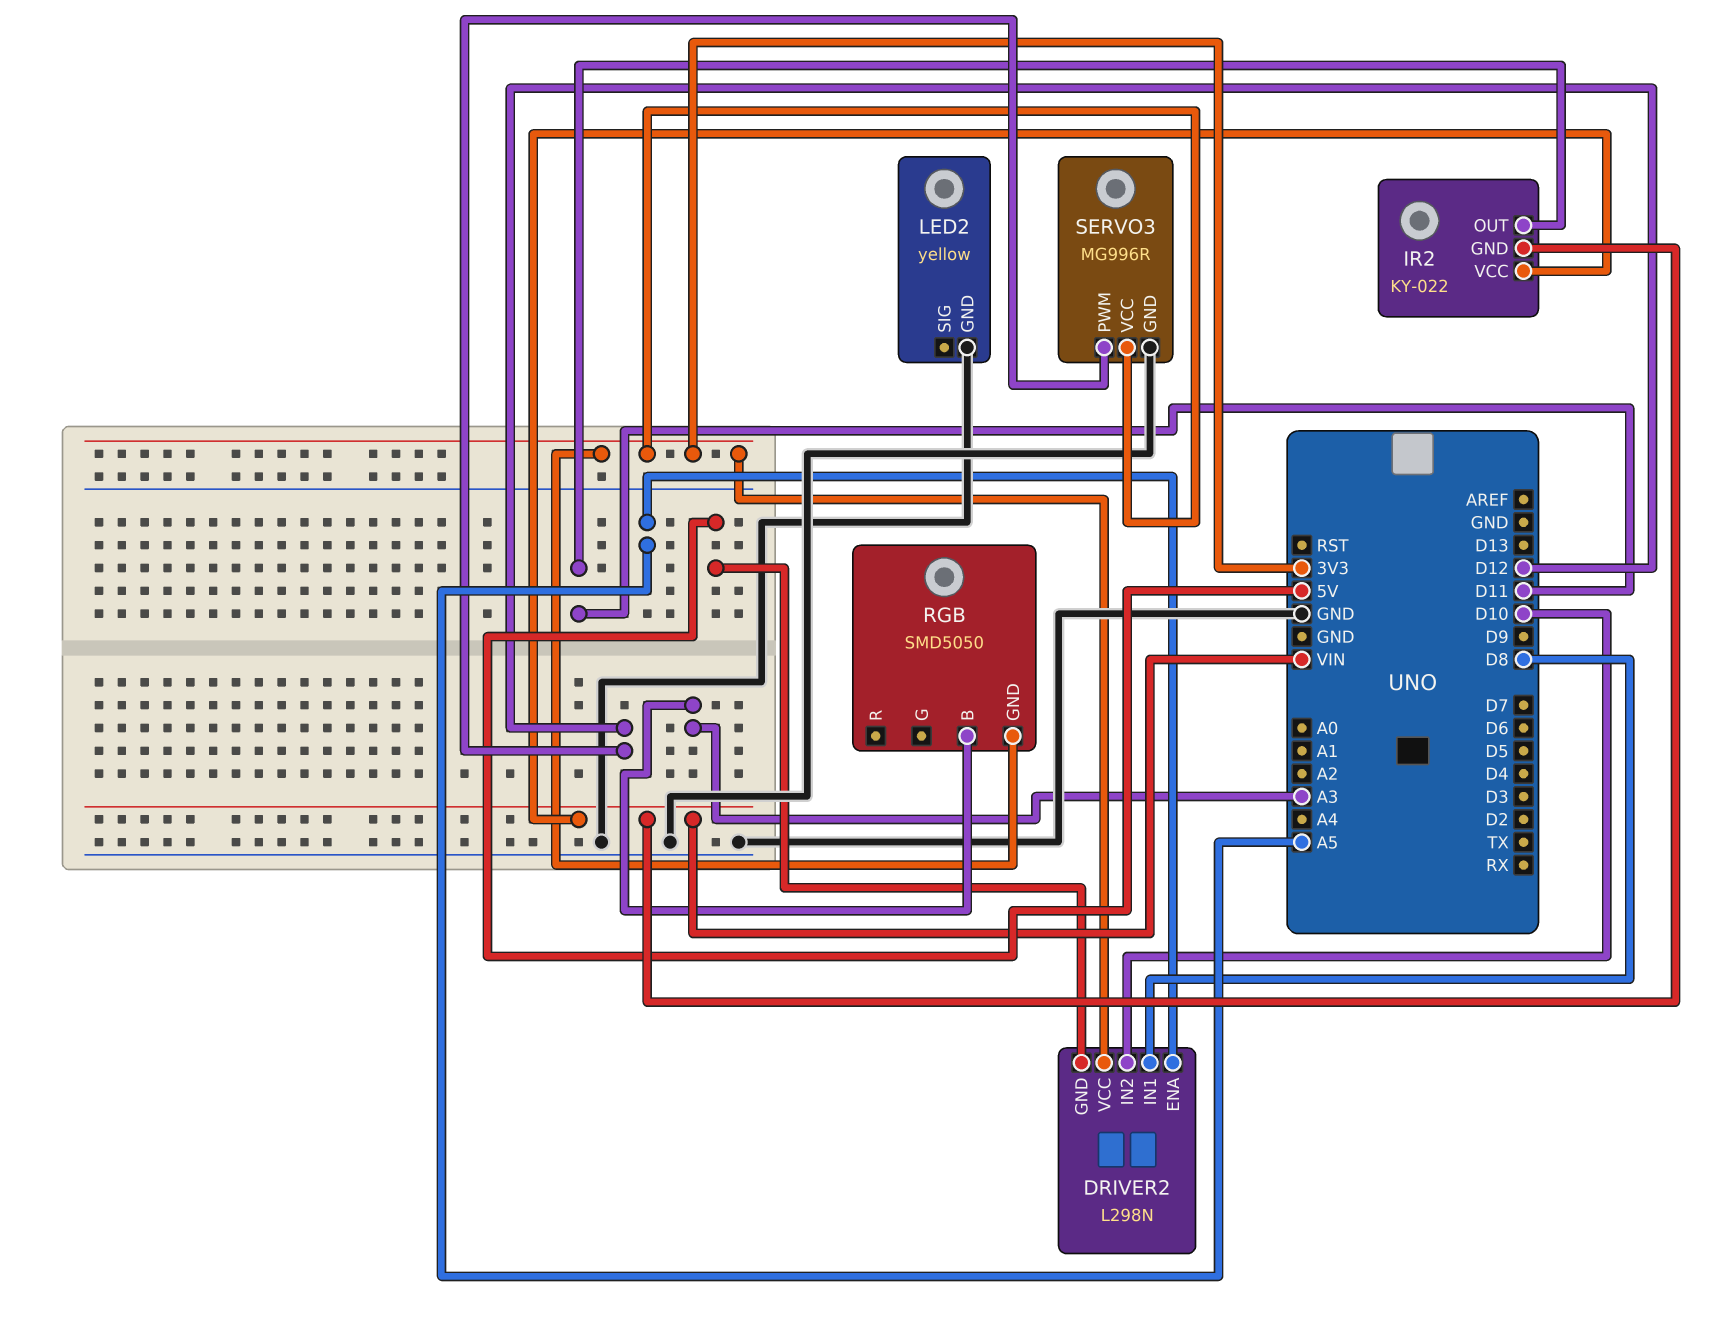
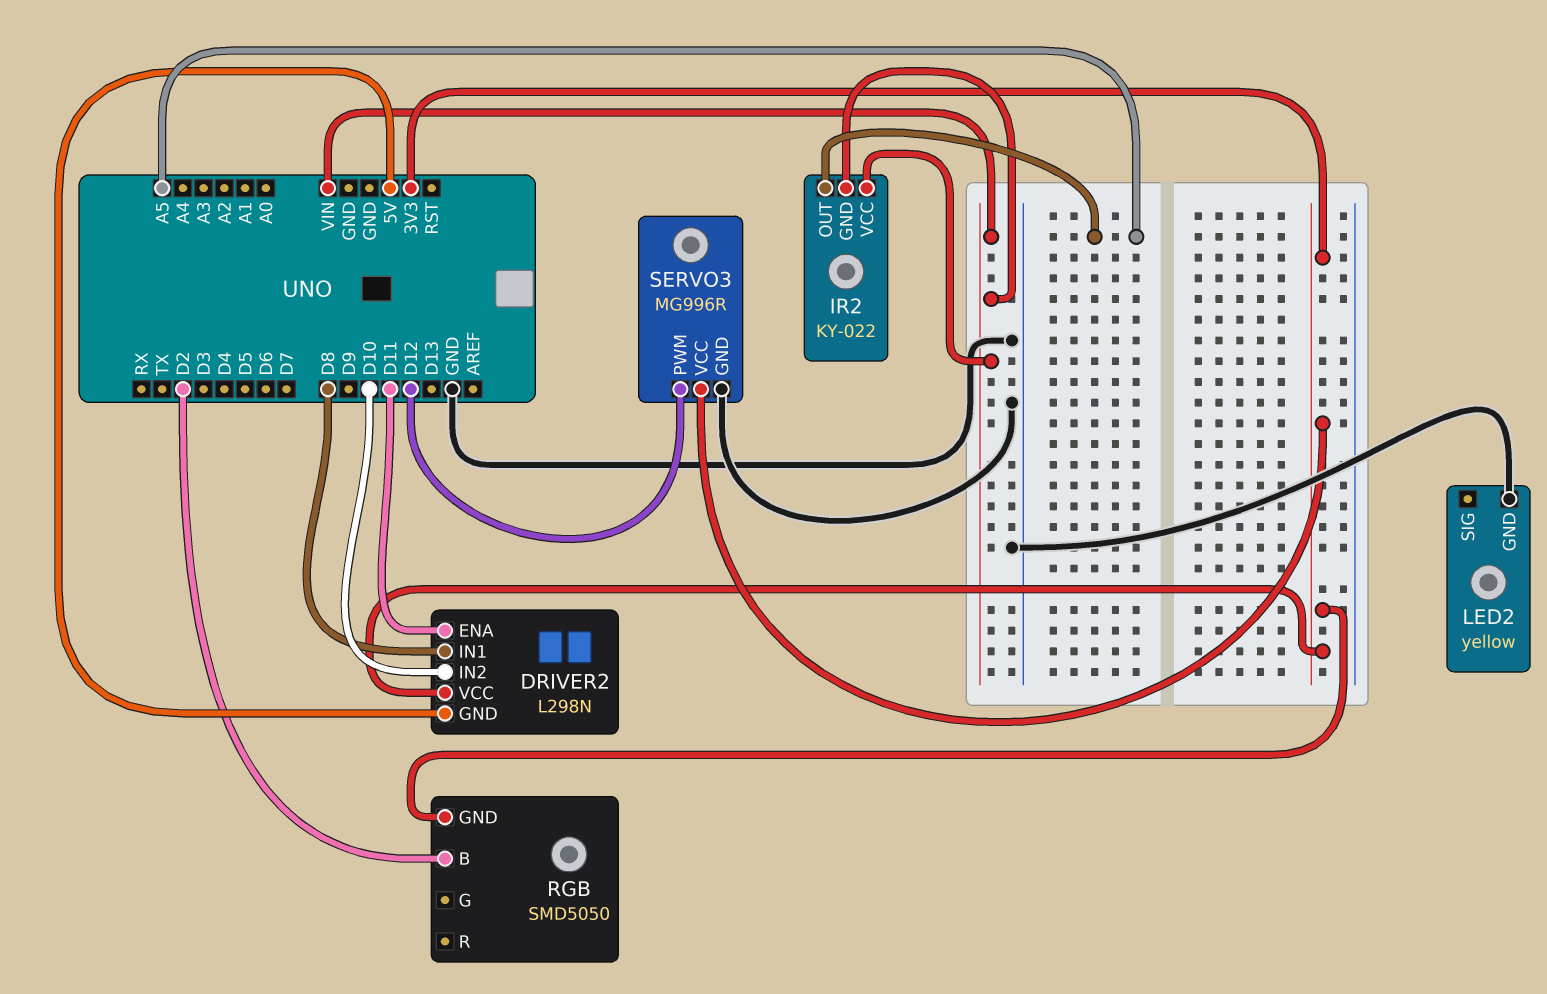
DRIVER2 pin ENA: A5 -> D11
IR2 pin OUT: D11 -> A5
RGB pin B: A3 -> D2

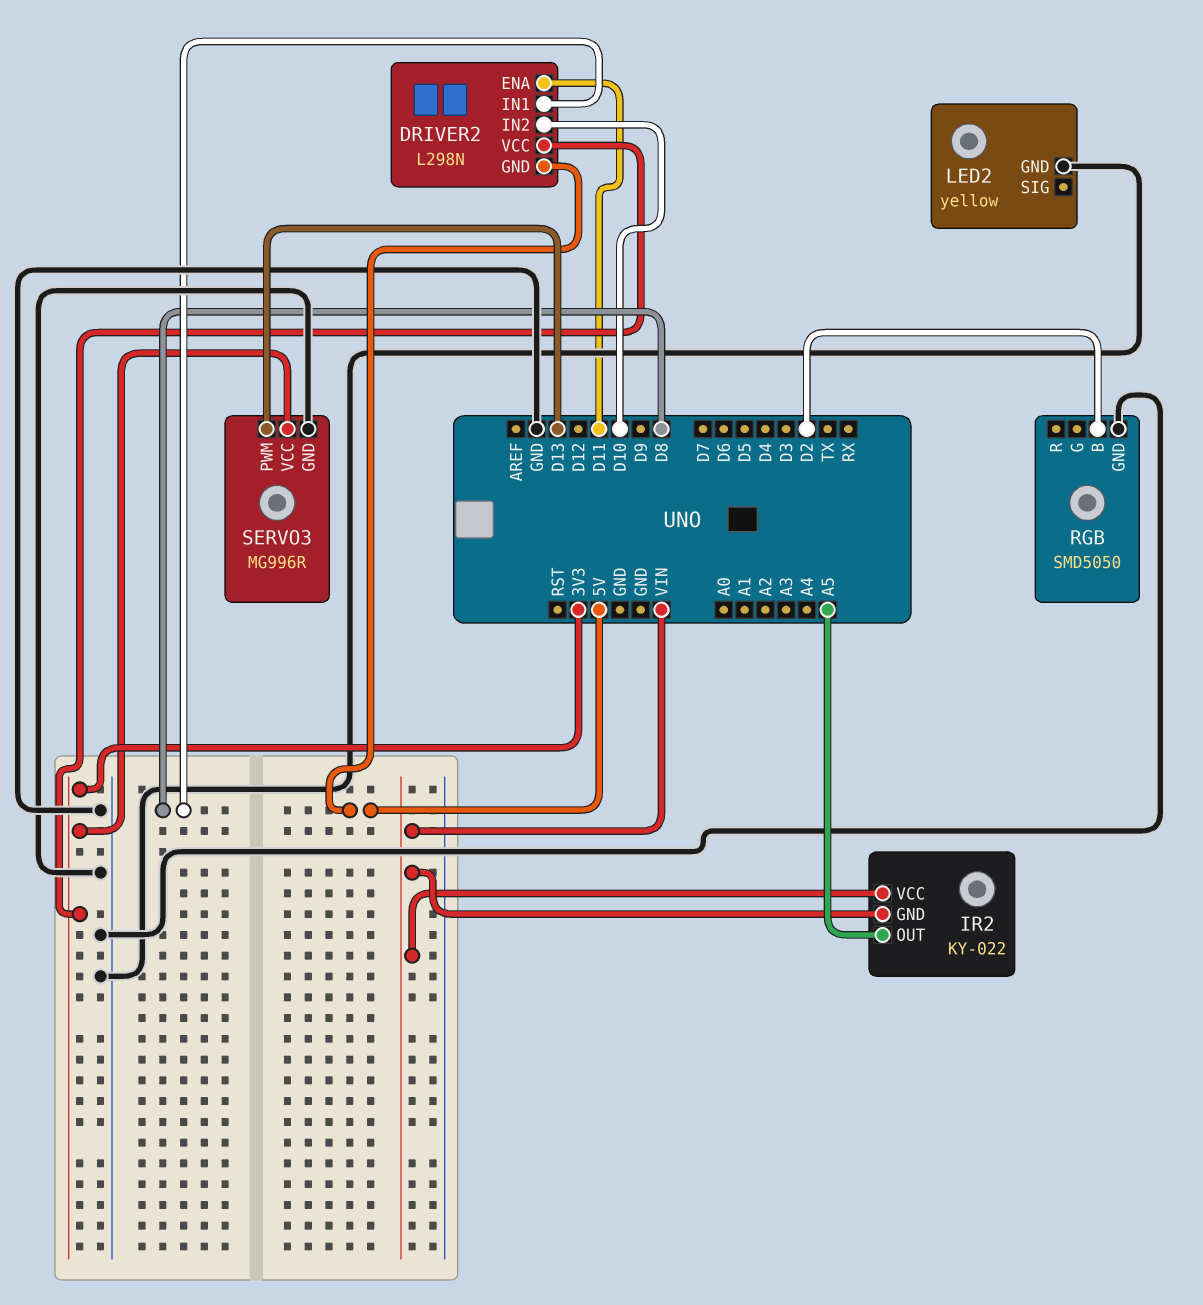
RGB pin GND: 3V3 -> GND
SERVO3 pin PWM: D12 -> D13

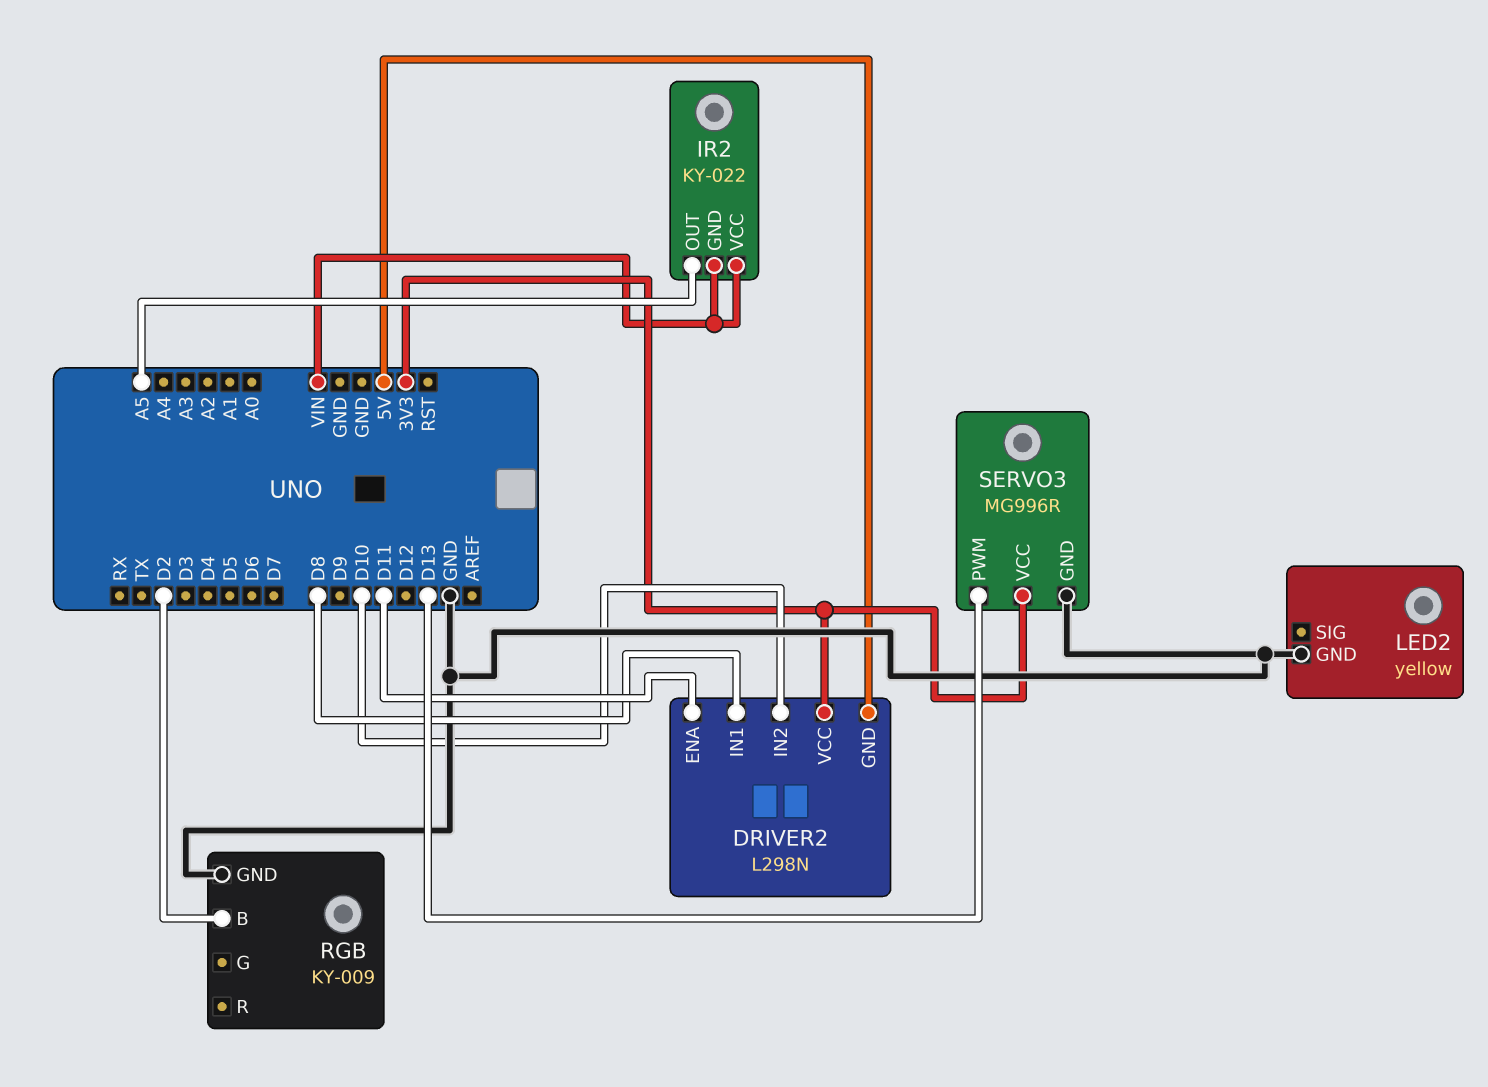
RGB: SMD5050 -> KY-009

